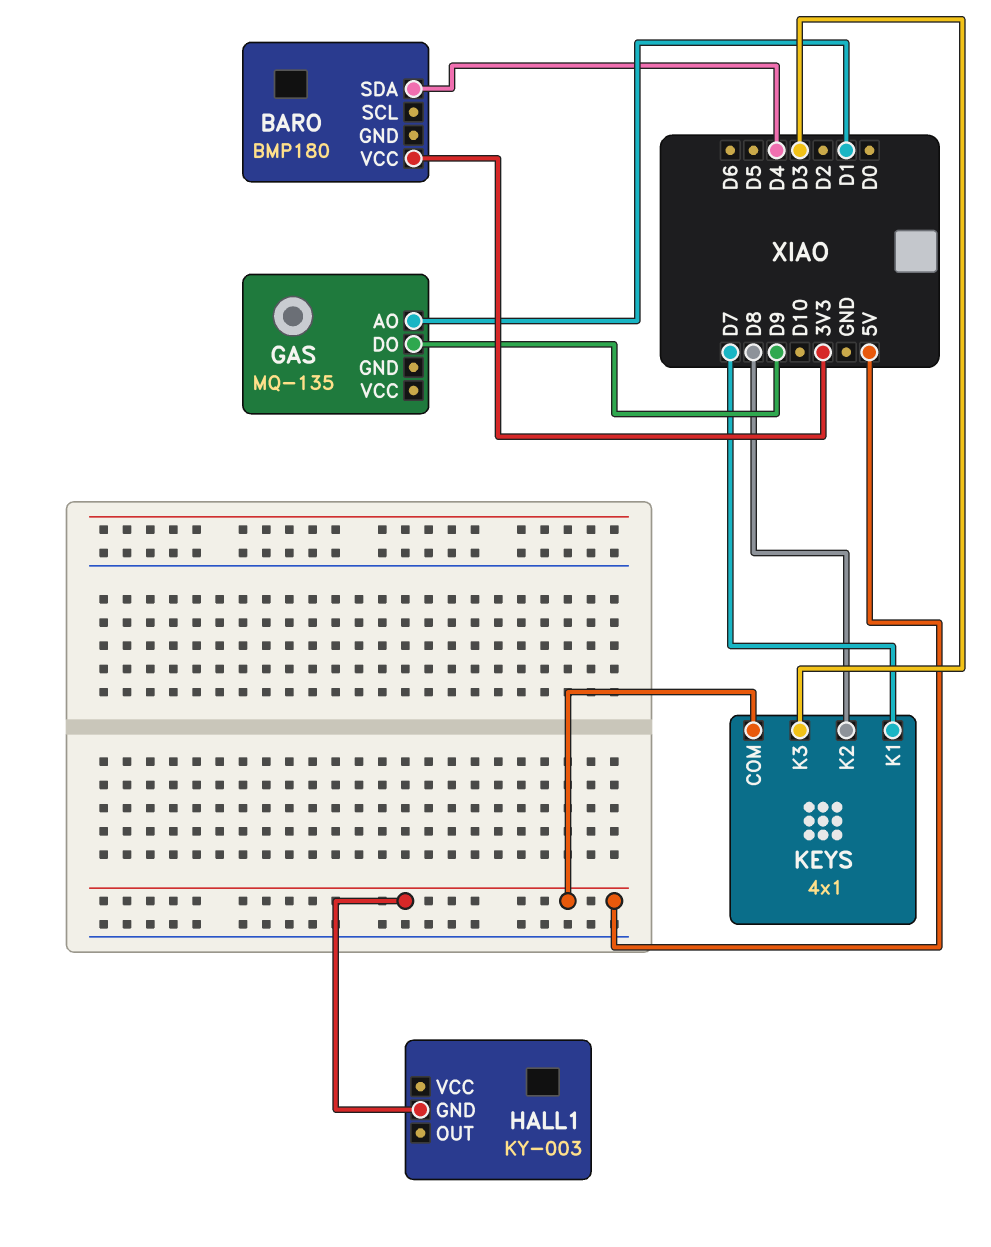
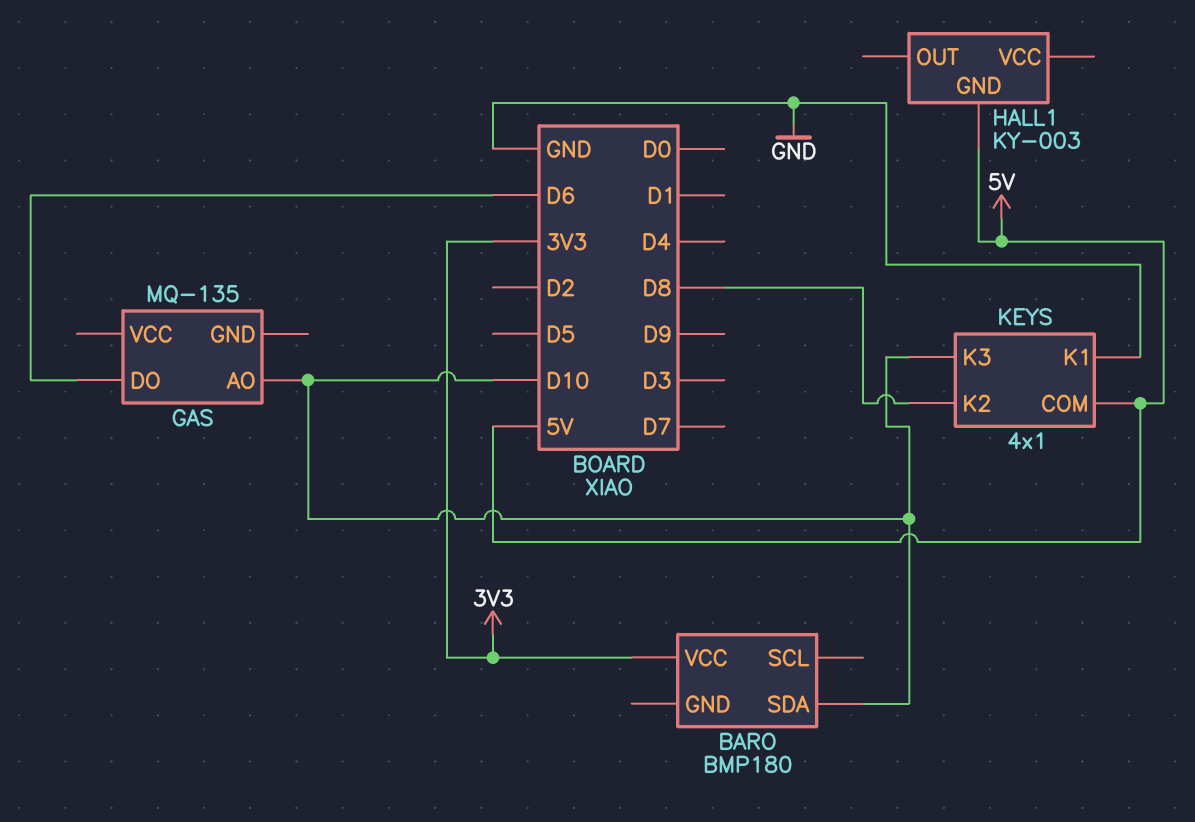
BARO pin SDA: D4 -> D10
GAS pin AO: D1 -> D10
GAS pin DO: D9 -> D6
KEYS pin K1: D7 -> GND
KEYS pin K3: D3 -> D10

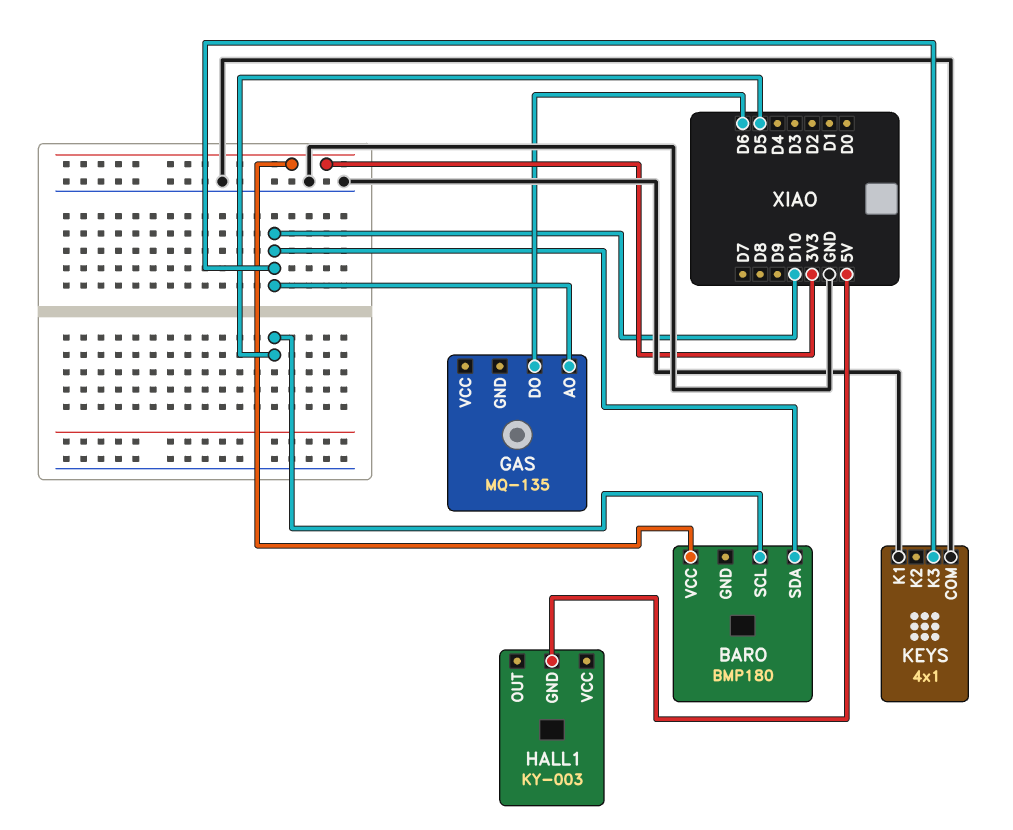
BARO pin SCL: none -> D5
KEYS pin COM: 5V -> GND
KEYS pin K2: D8 -> none

